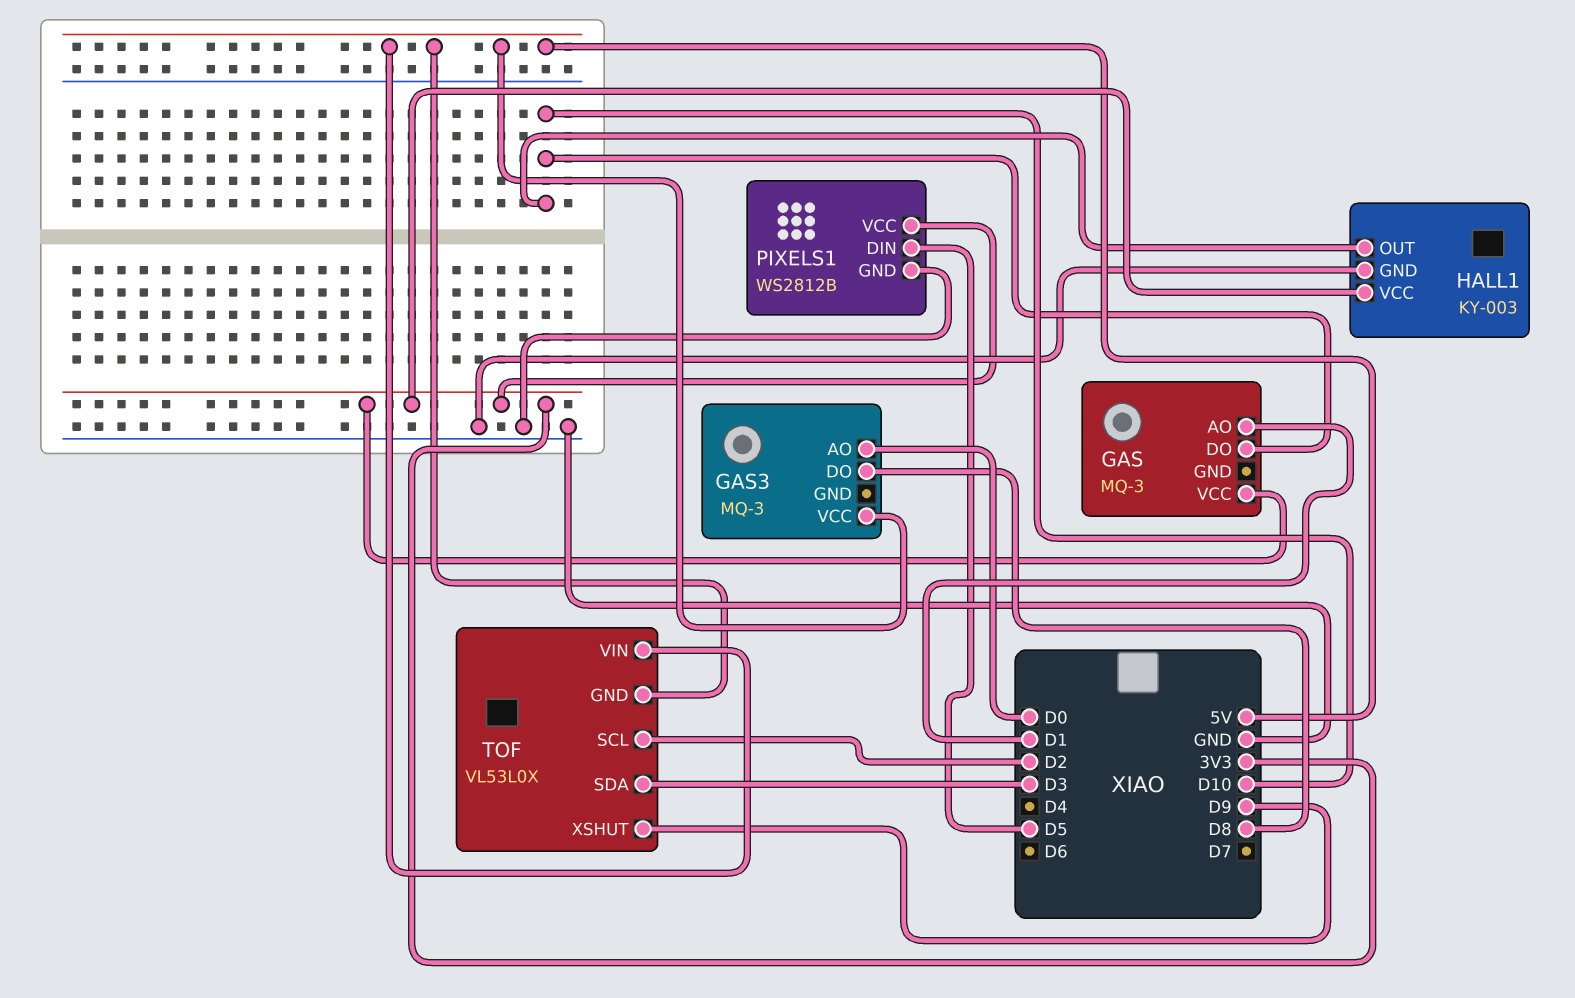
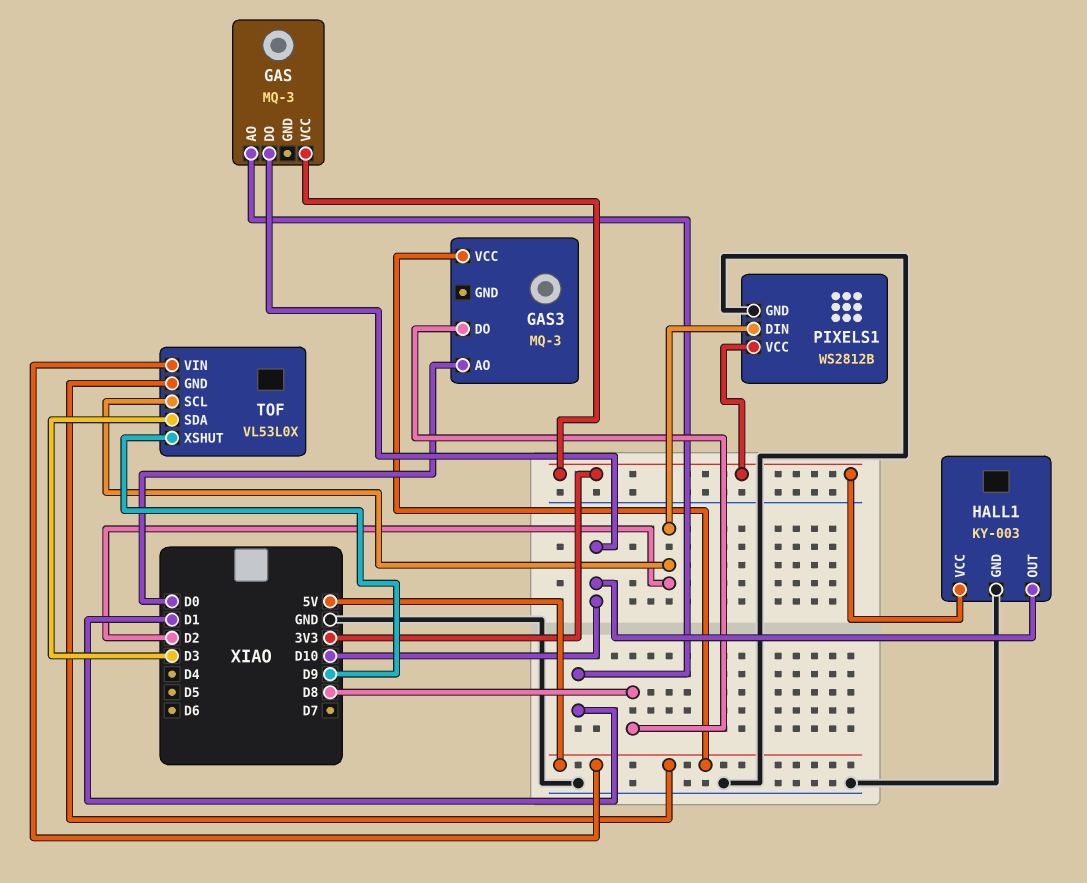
PIXELS1 pin DIN: D5 -> D2

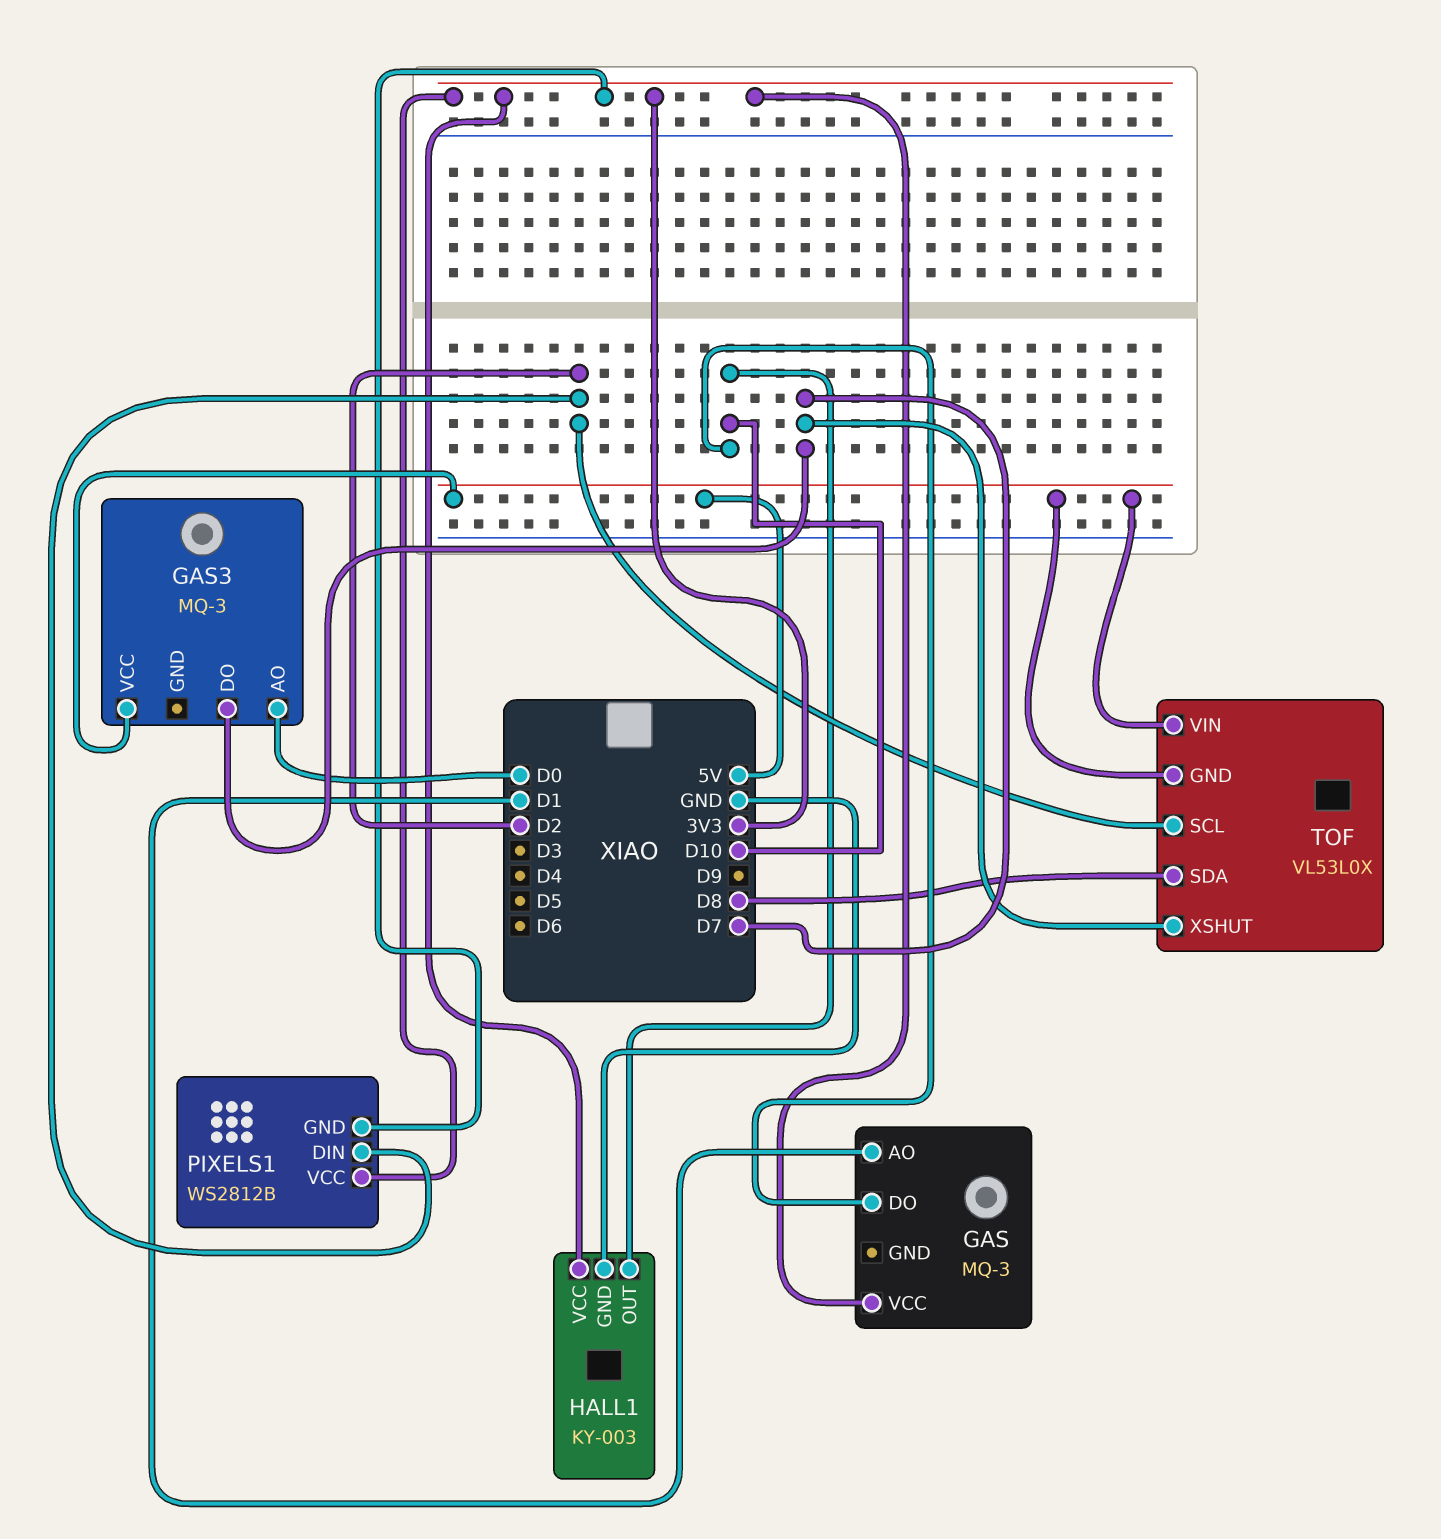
GAS3 pin DO: D8 -> D7
PIXELS1 pin GND: GND -> 3V3
TOF pin SDA: D3 -> D8
TOF pin XSHUT: D9 -> D7

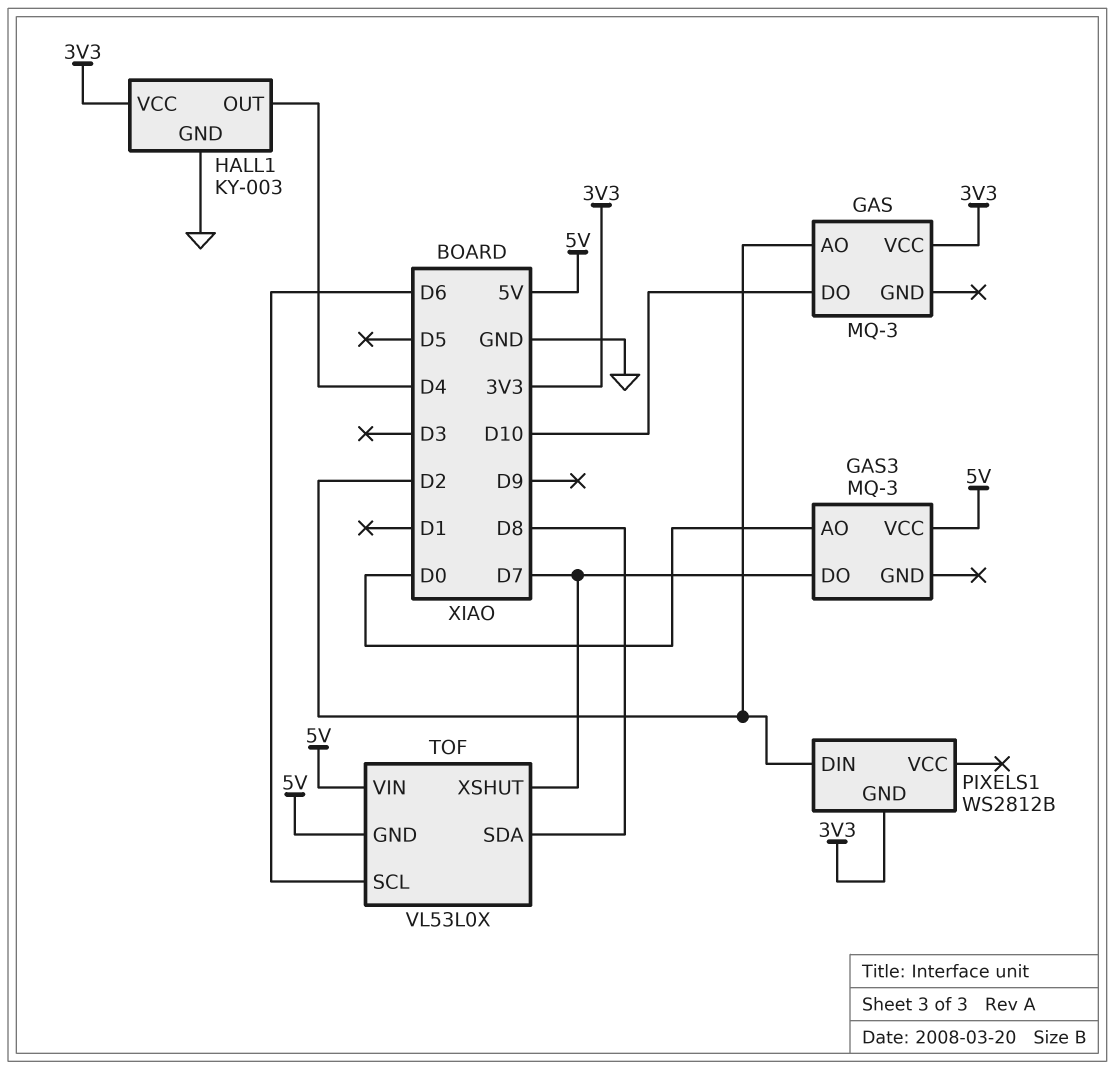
GAS pin AO: D1 -> D2
HALL1 pin OUT: D10 -> D4
PIXELS1 pin VCC: 3V3 -> none
TOF pin SCL: D2 -> D6

